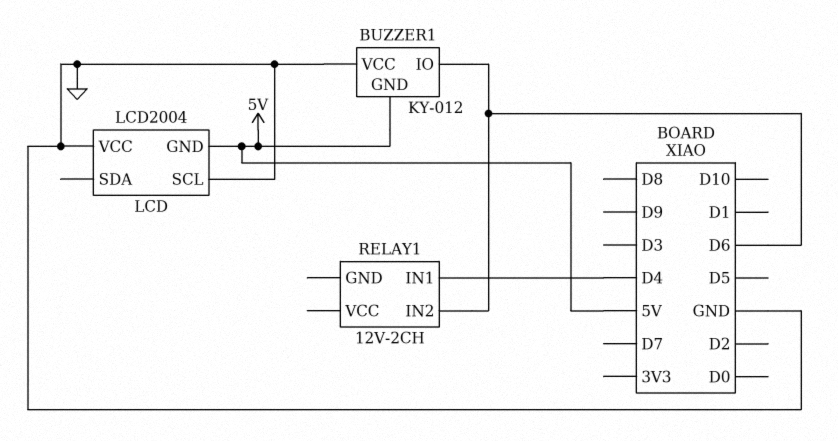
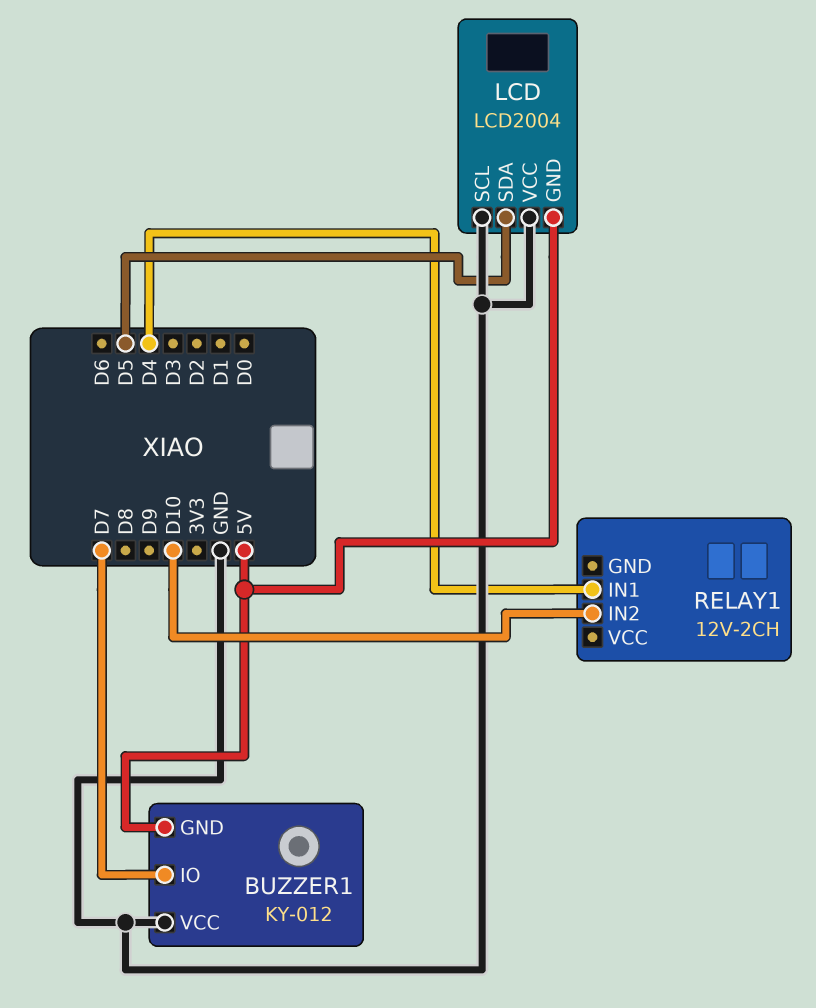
BUZZER1 pin IO: D6 -> D7
LCD pin SDA: none -> D5
RELAY1 pin IN2: D6 -> D10

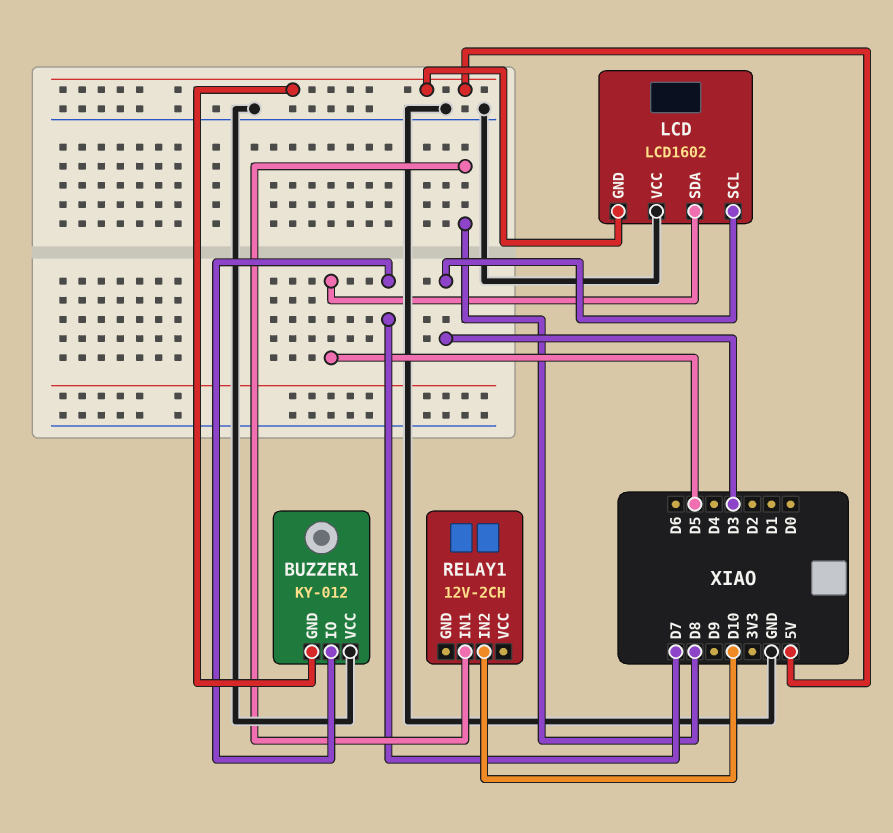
LCD: LCD2004 -> LCD1602
LCD pin SCL: GND -> D3
RELAY1 pin IN1: D4 -> D8

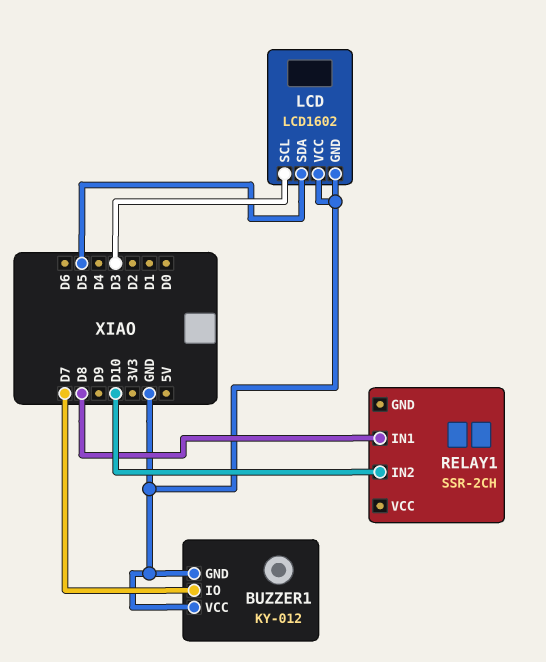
BUZZER1 pin GND: 5V -> GND
LCD pin GND: 5V -> GND
RELAY1: 12V-2CH -> SSR-2CH

